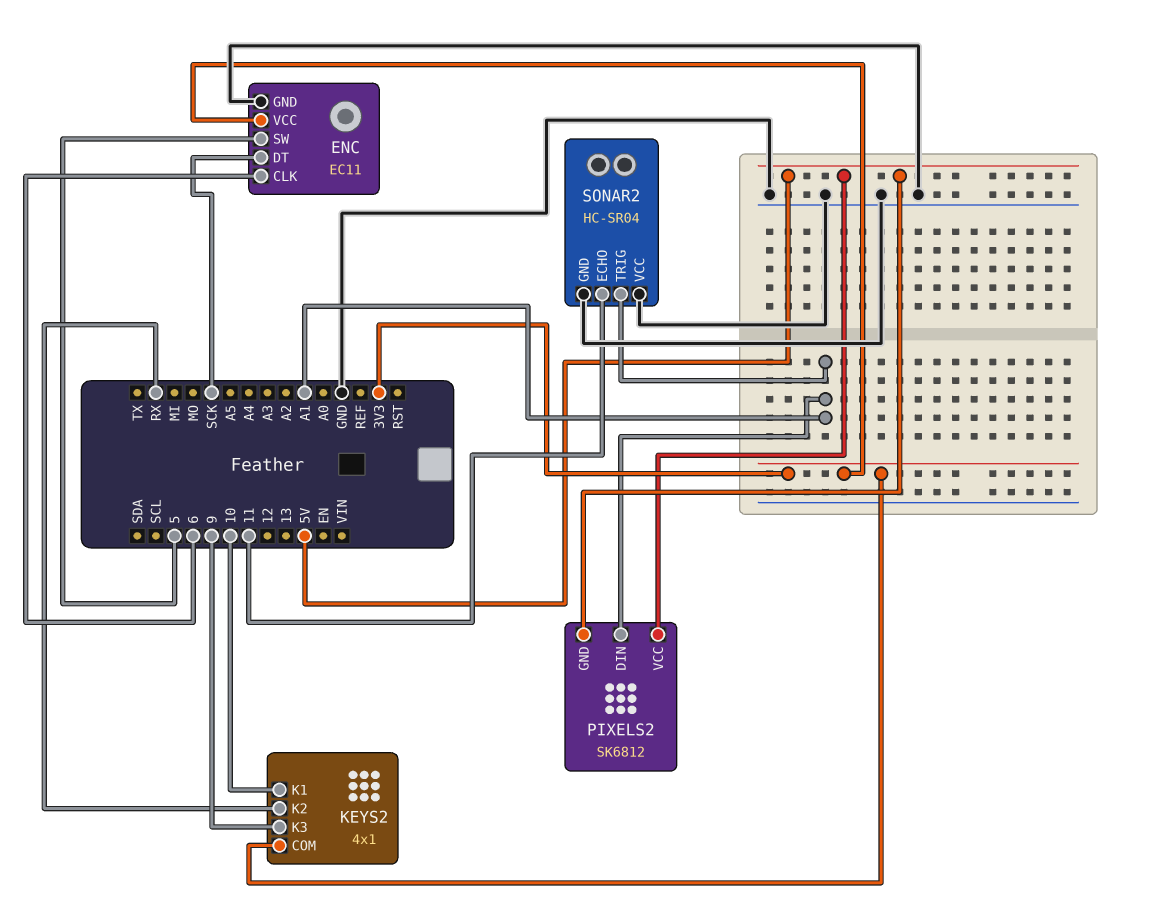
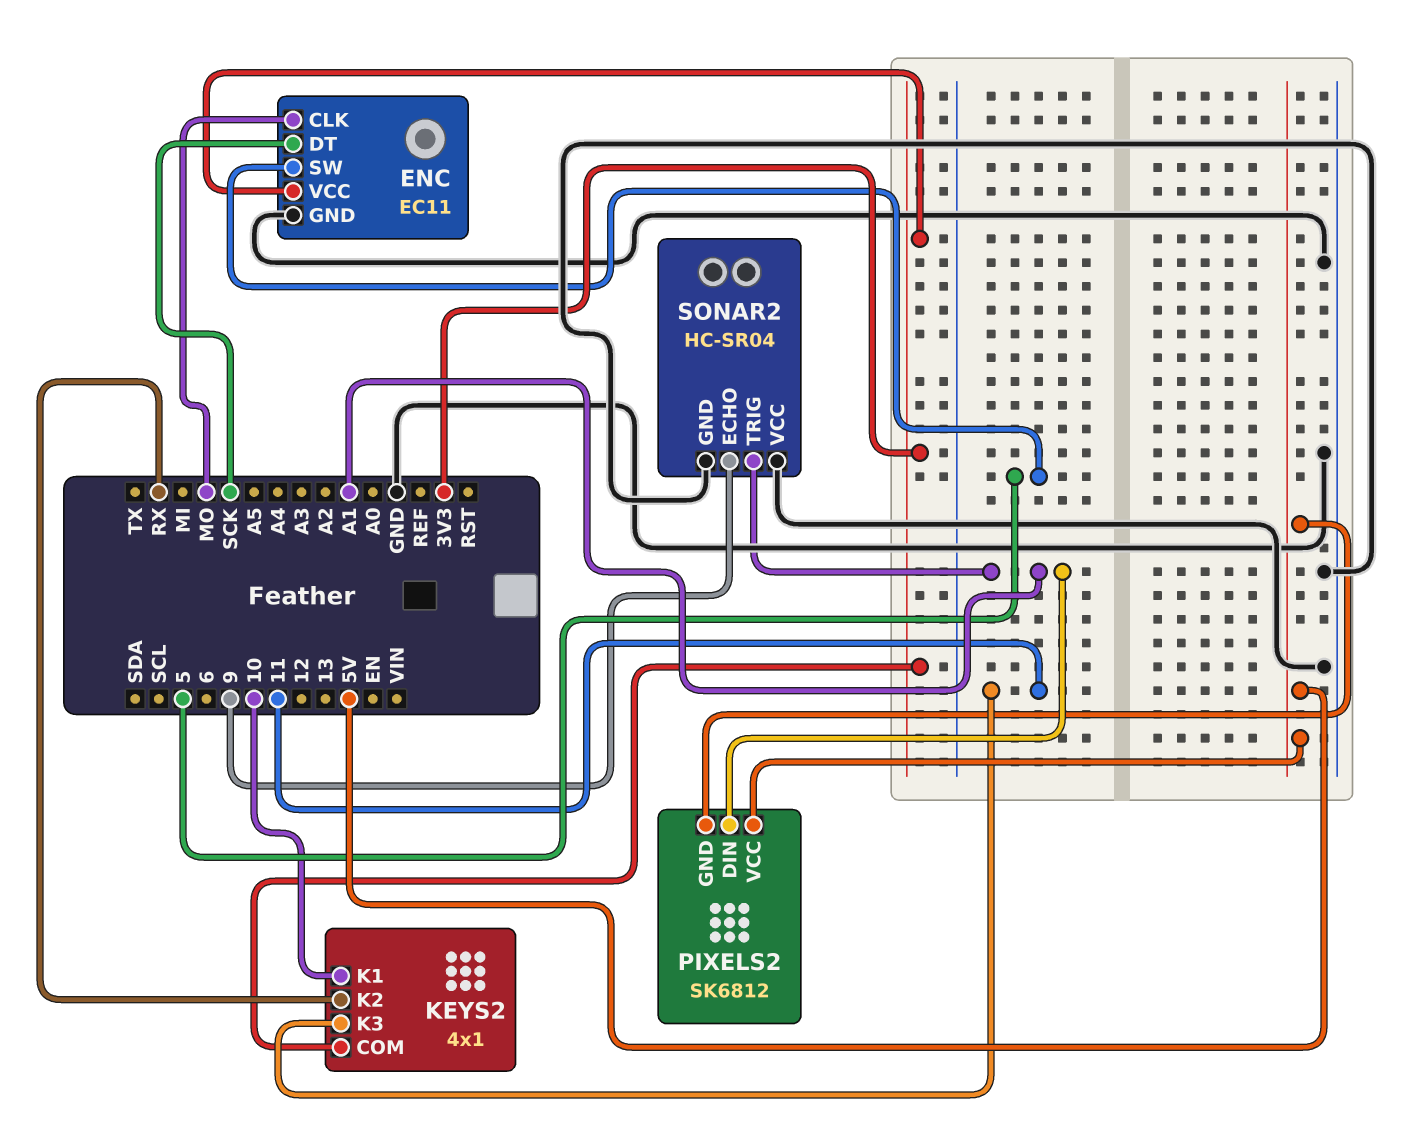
ENC pin CLK: 6 -> MO
KEYS2 pin K3: 9 -> 11
SONAR2 pin ECHO: 11 -> 9

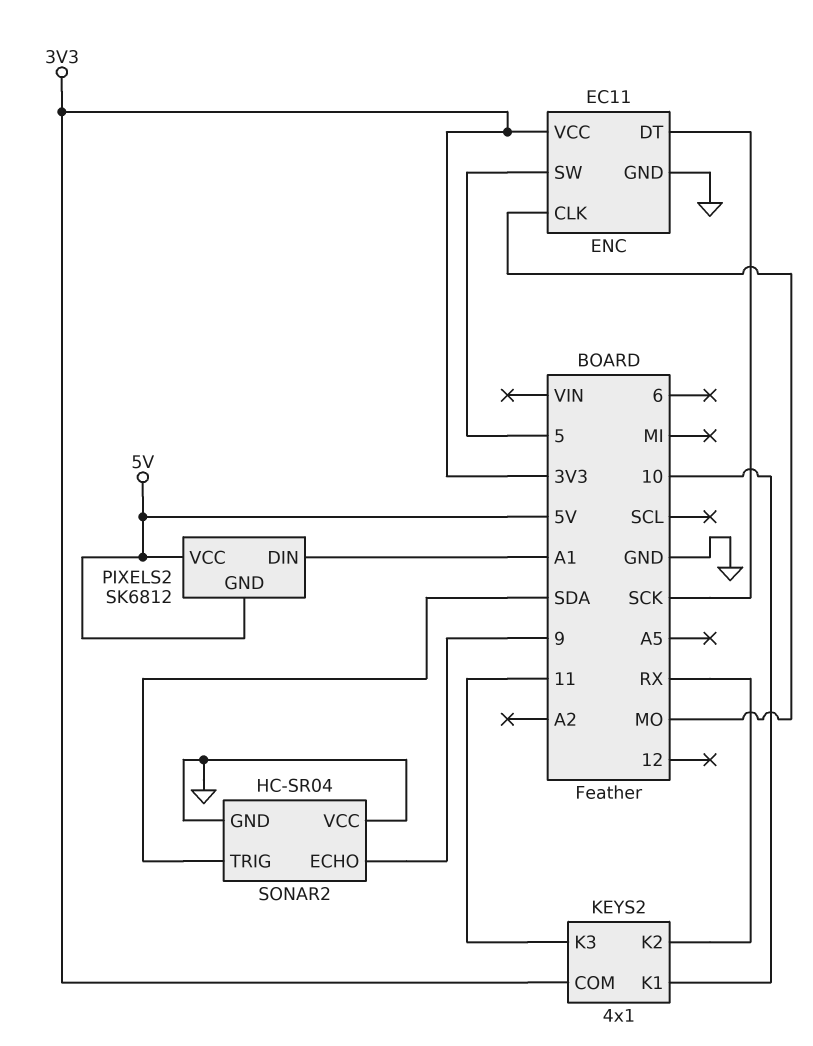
SONAR2 pin TRIG: A1 -> SDA

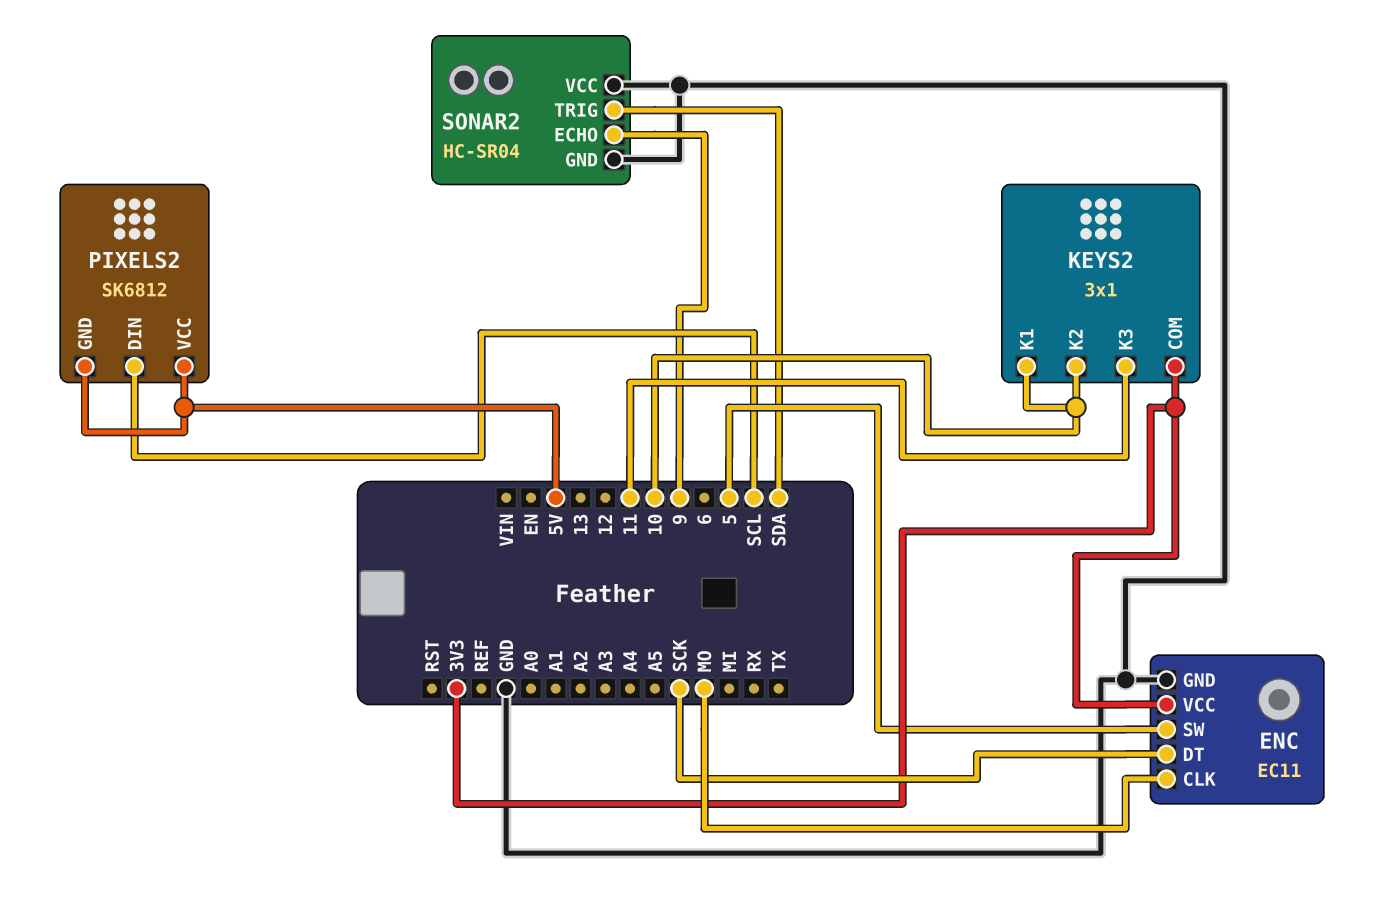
KEYS2: 4x1 -> 3x1
KEYS2 pin K2: RX -> 10
PIXELS2 pin DIN: A1 -> SCL

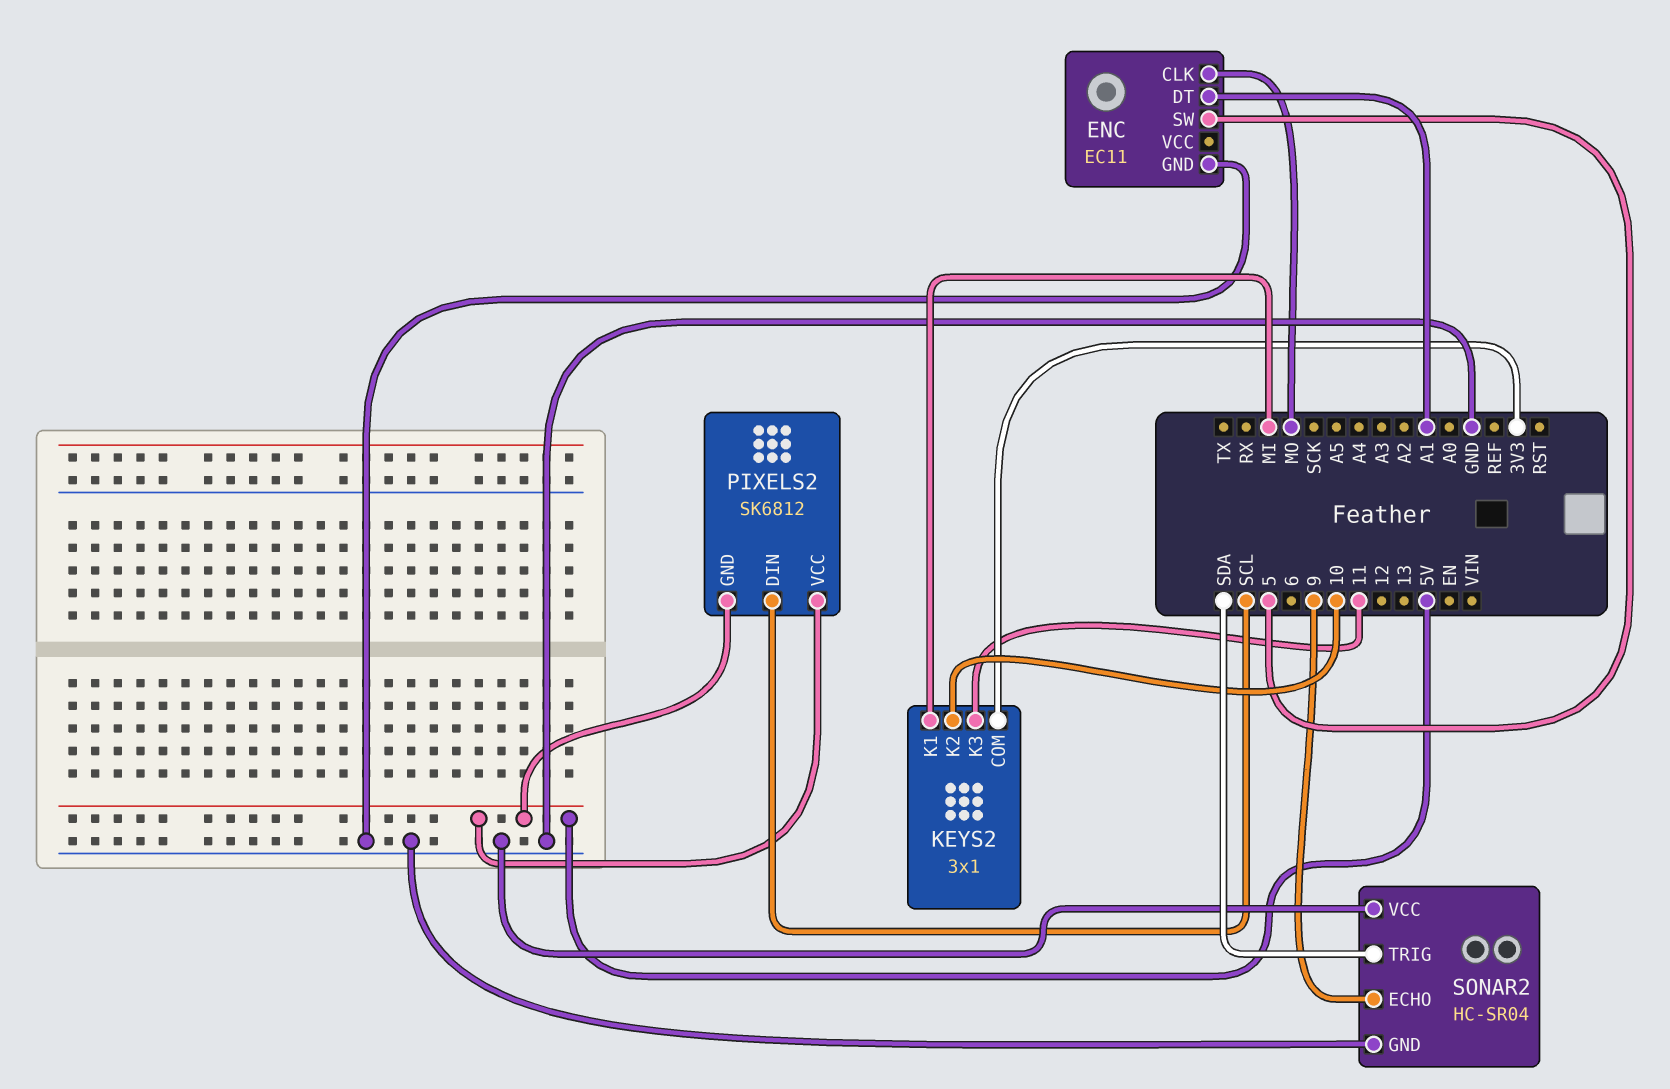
ENC pin DT: SCK -> A1
ENC pin VCC: 3V3 -> none
KEYS2 pin K1: 10 -> MI

